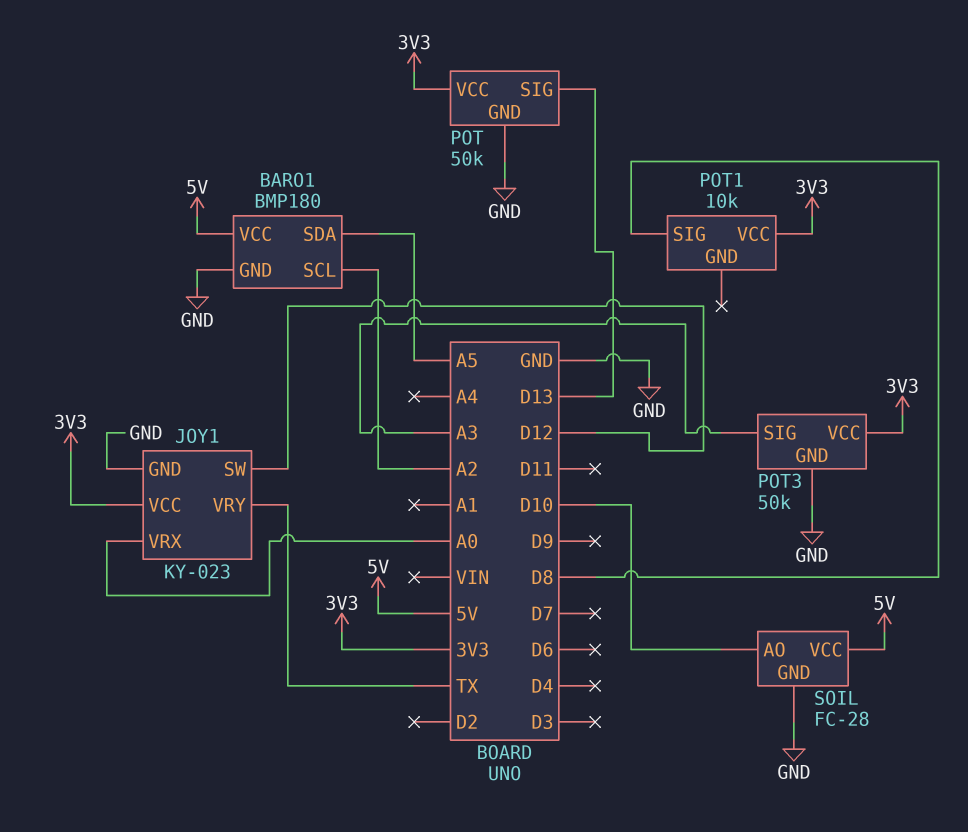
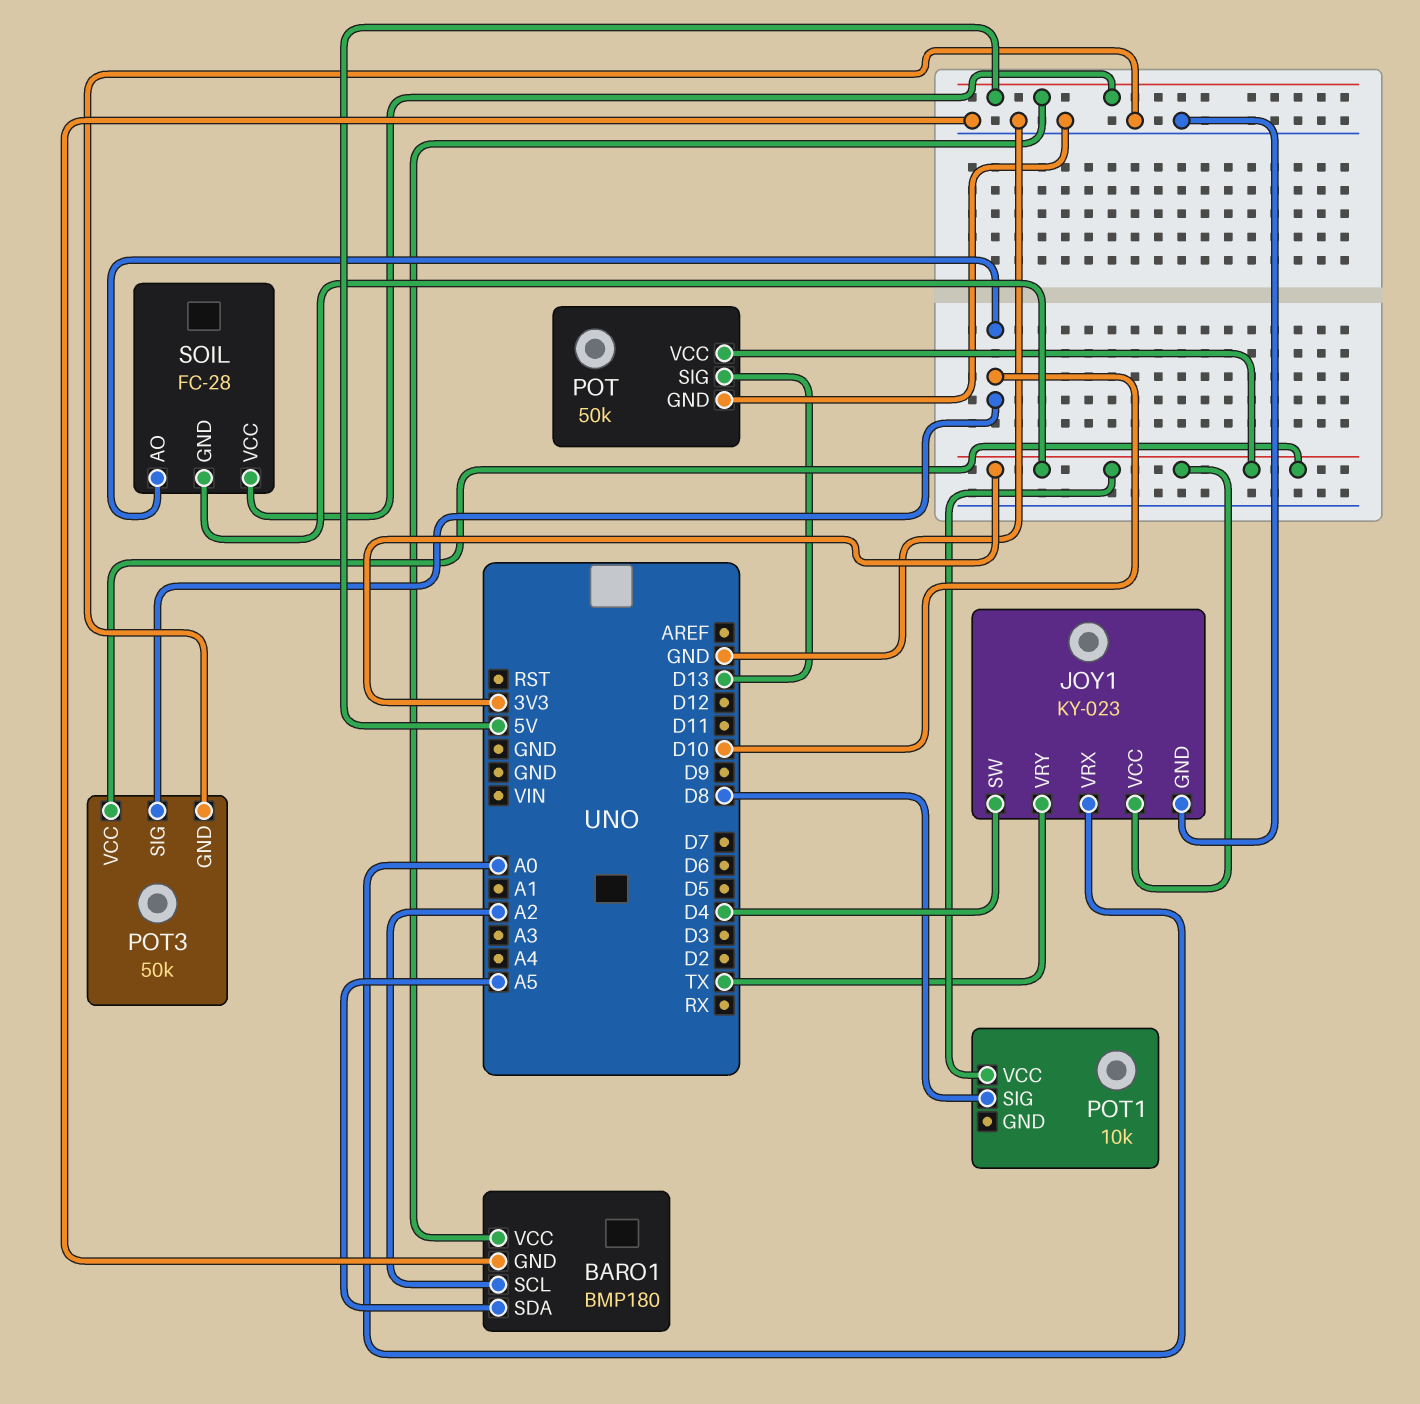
JOY1 pin SW: D12 -> D4
POT3 pin SIG: A3 -> D10
SOIL pin GND: GND -> 3V3

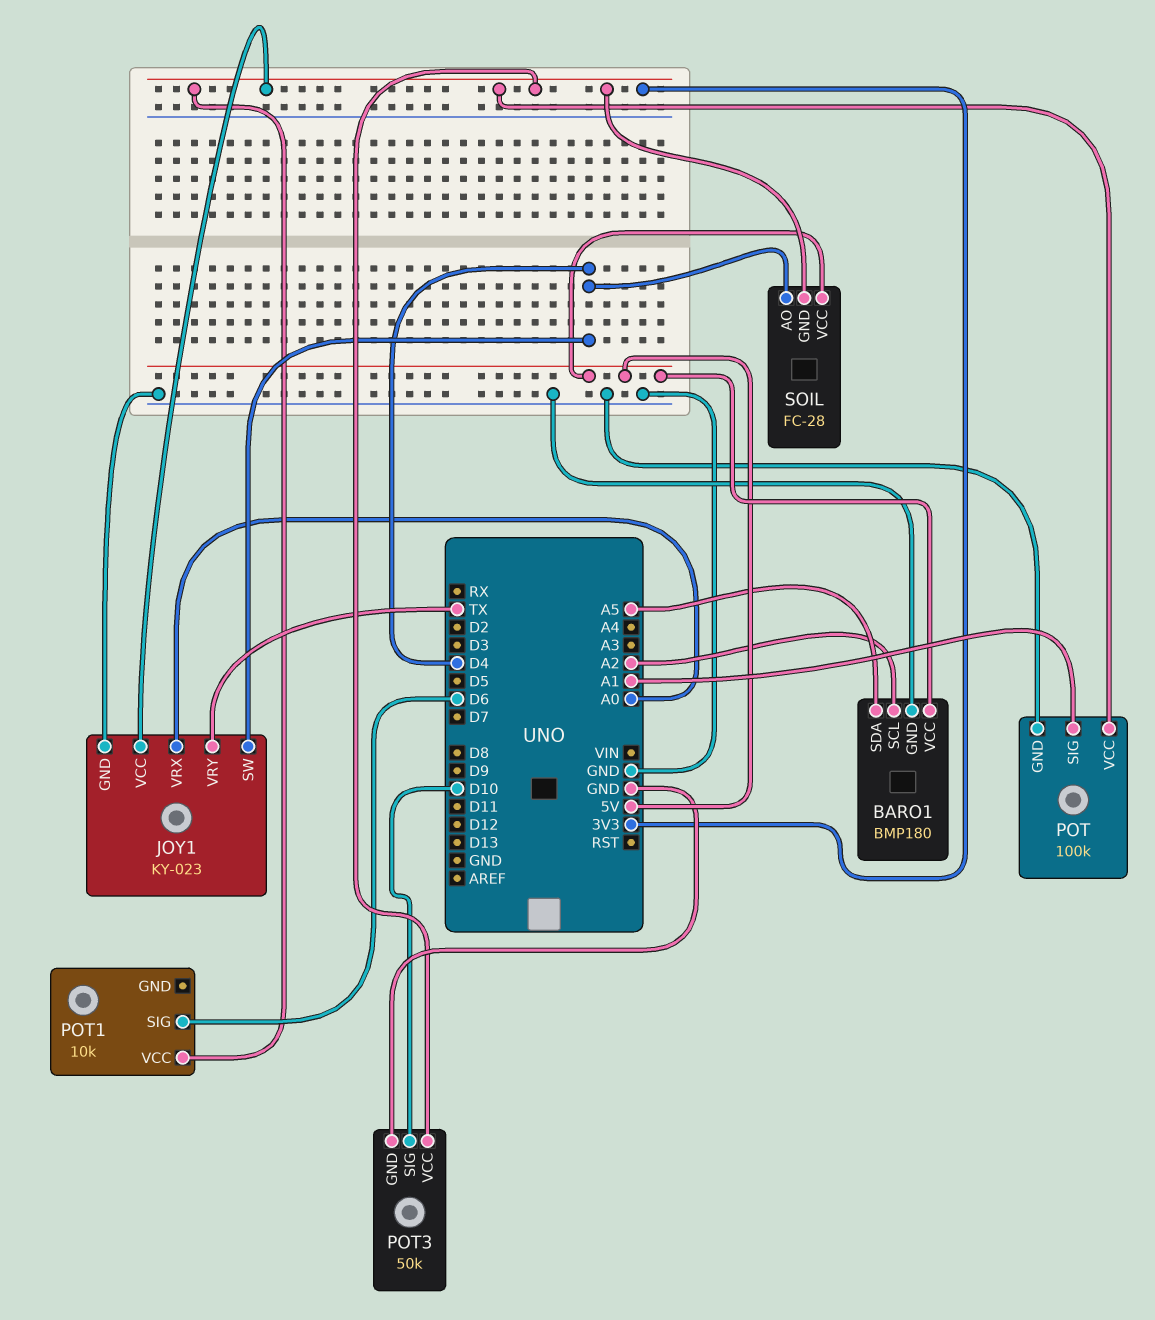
POT: 50k -> 100k
POT pin SIG: D13 -> A1
POT1 pin SIG: D8 -> D6
SOIL pin AO: D10 -> D4

